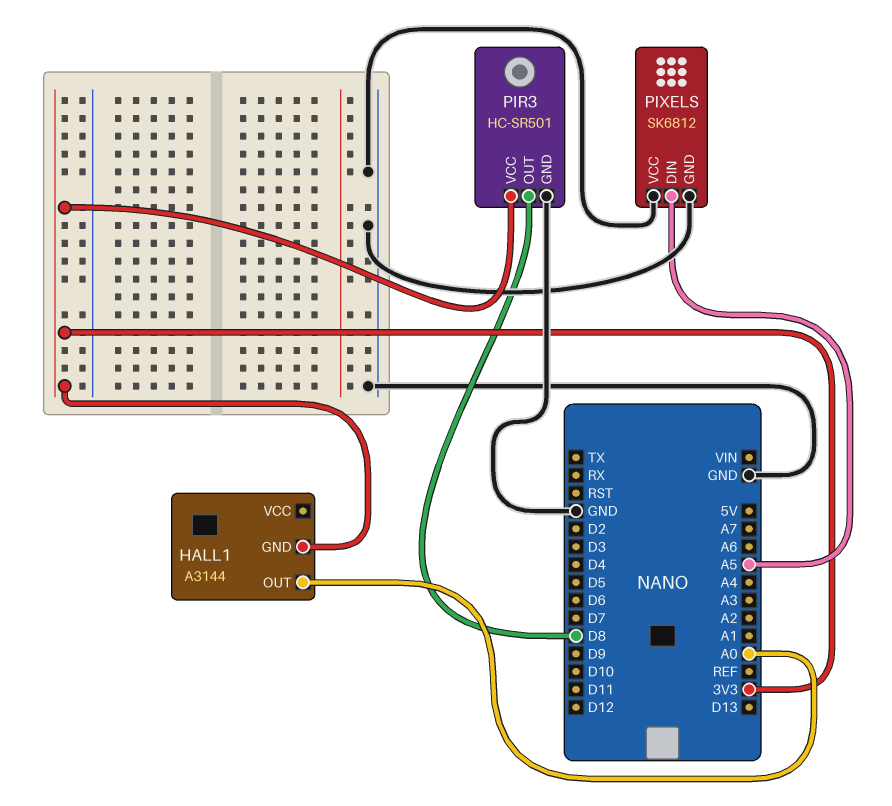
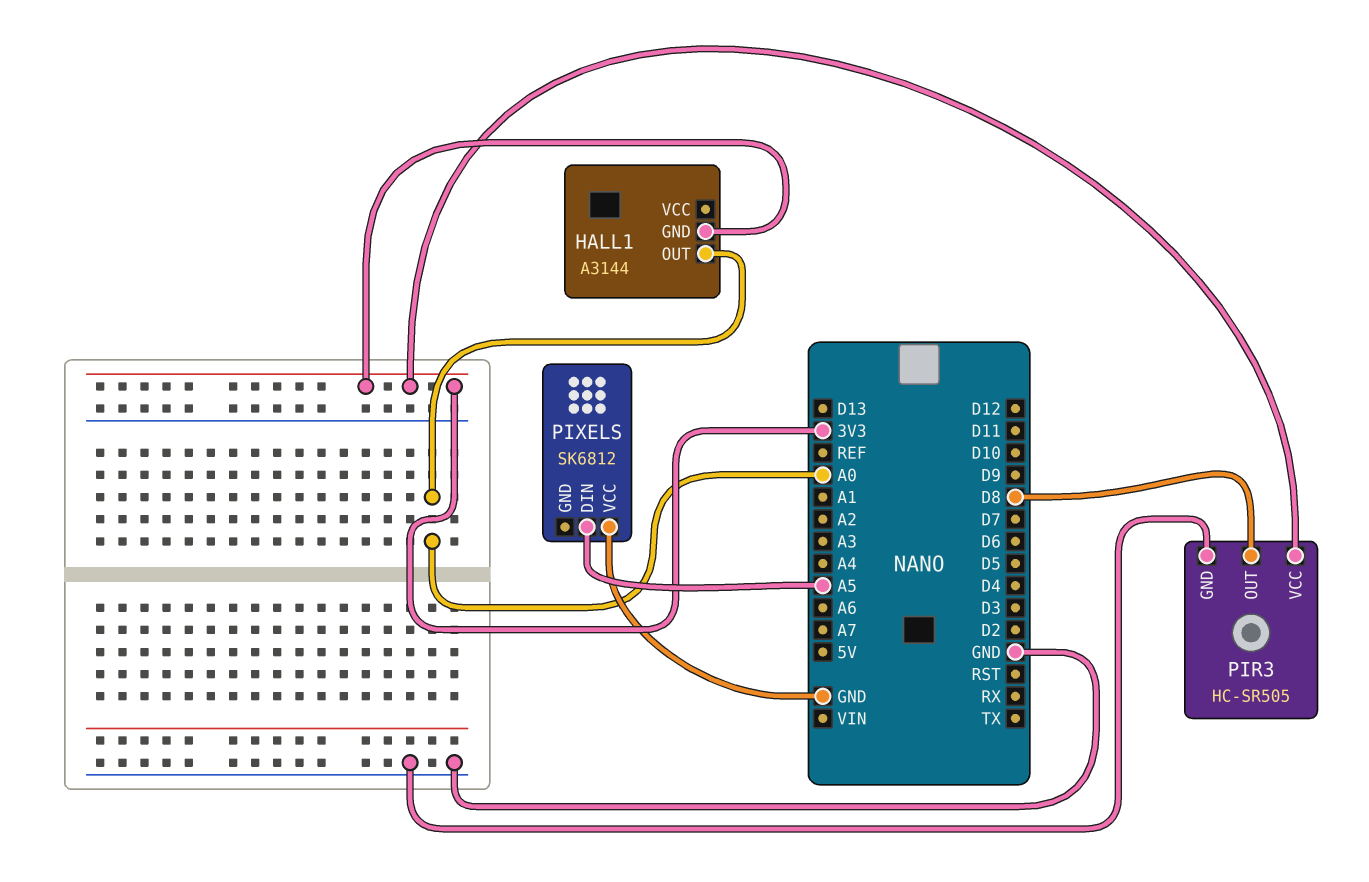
PIR3: HC-SR501 -> HC-SR505
PIXELS pin GND: GND -> none

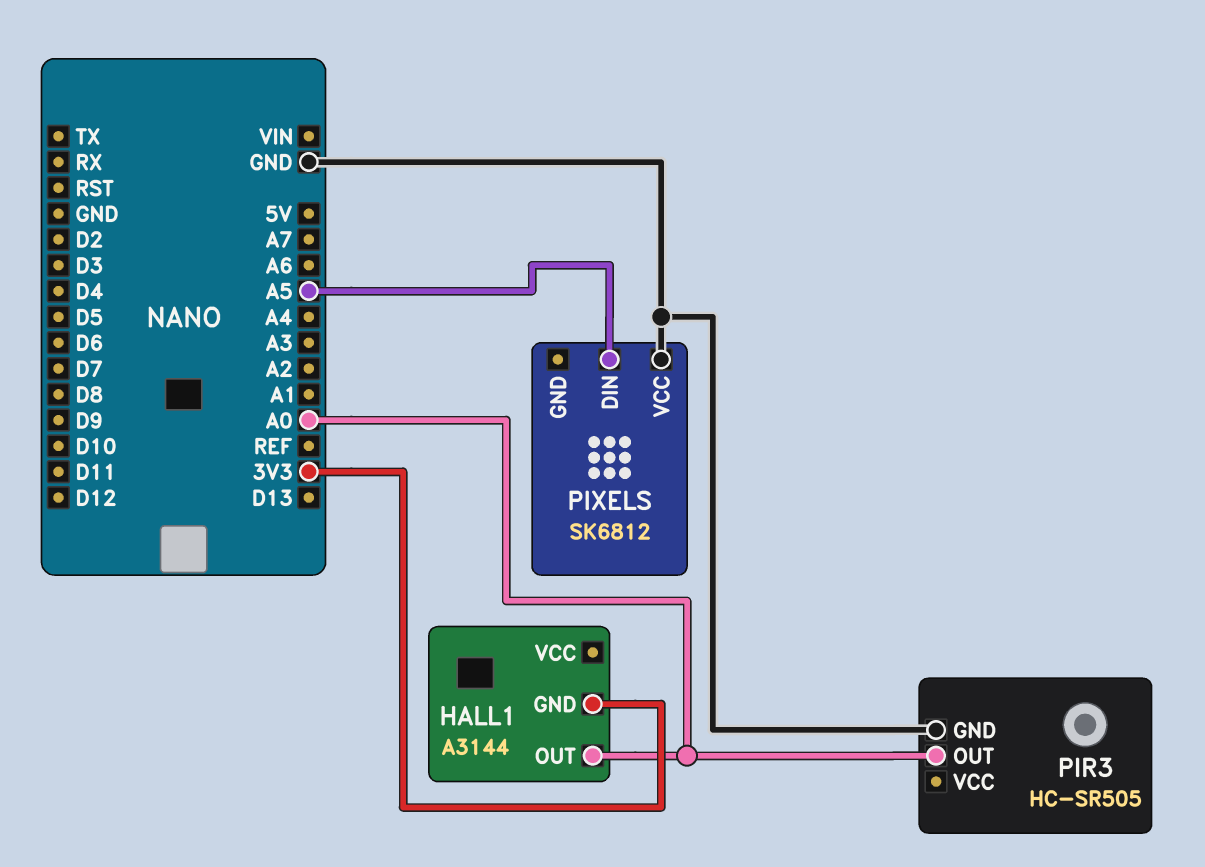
PIR3 pin OUT: D8 -> A0
PIR3 pin VCC: 3V3 -> none

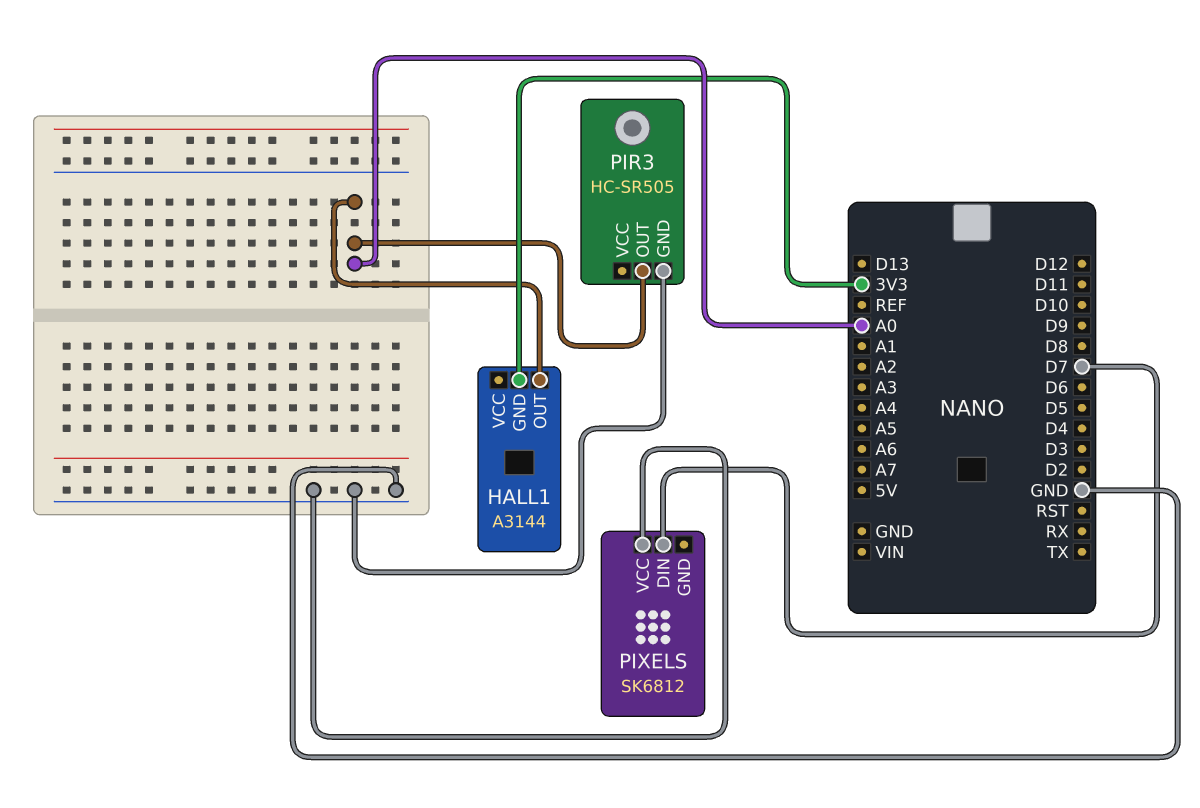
PIXELS pin DIN: A5 -> D7

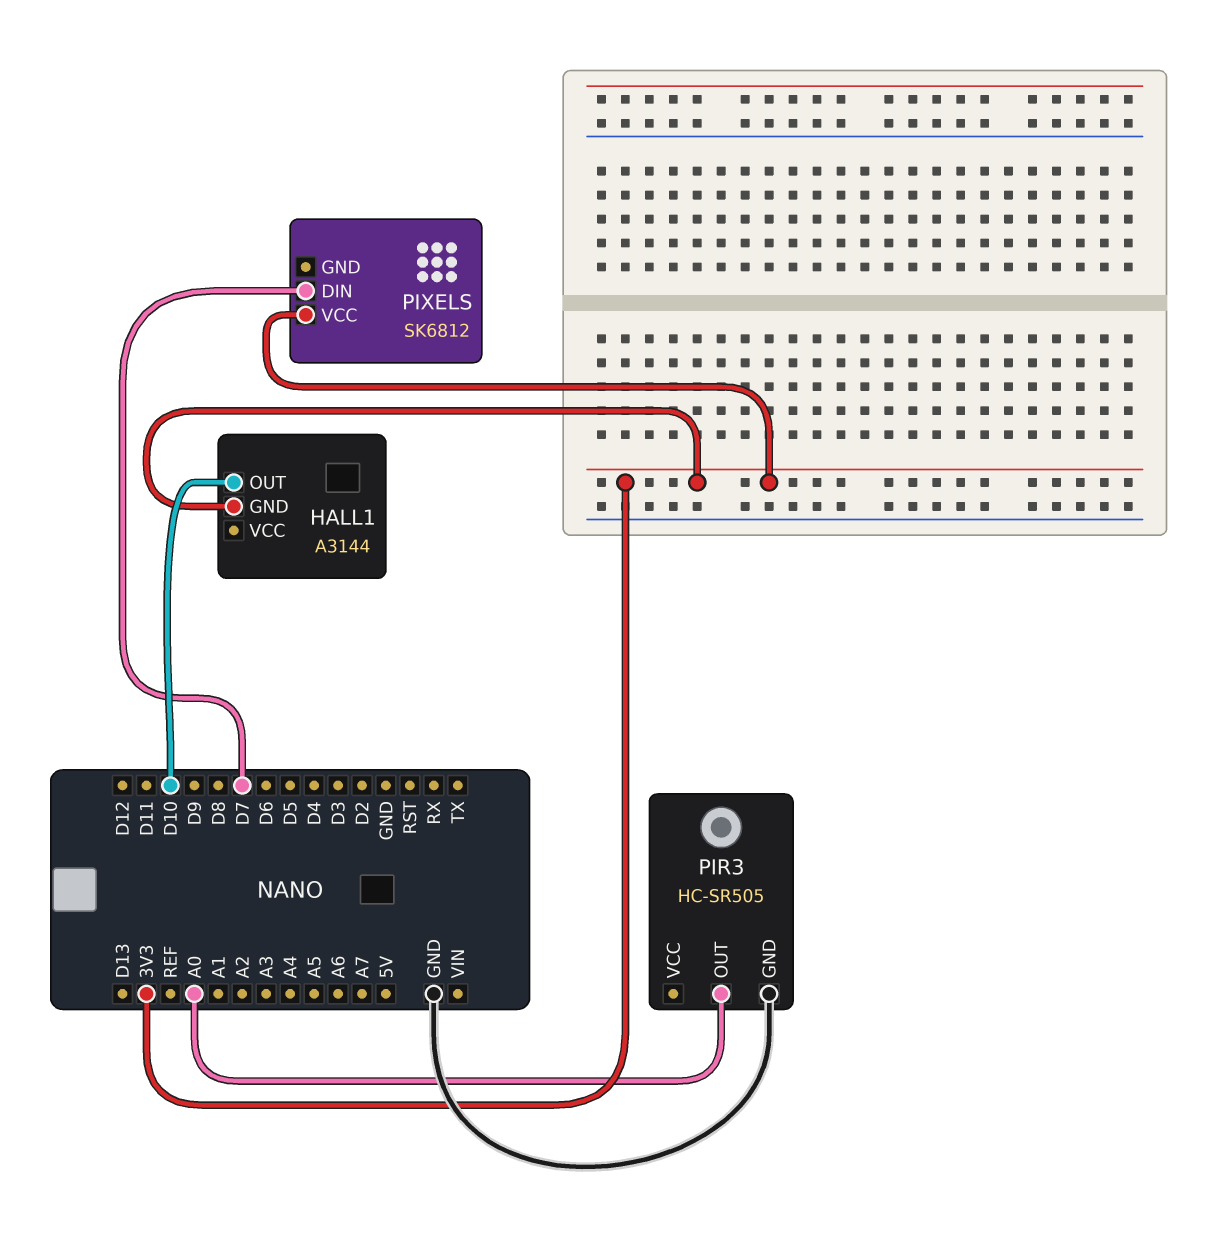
HALL1 pin OUT: A0 -> D10
PIXELS pin VCC: GND -> 3V3

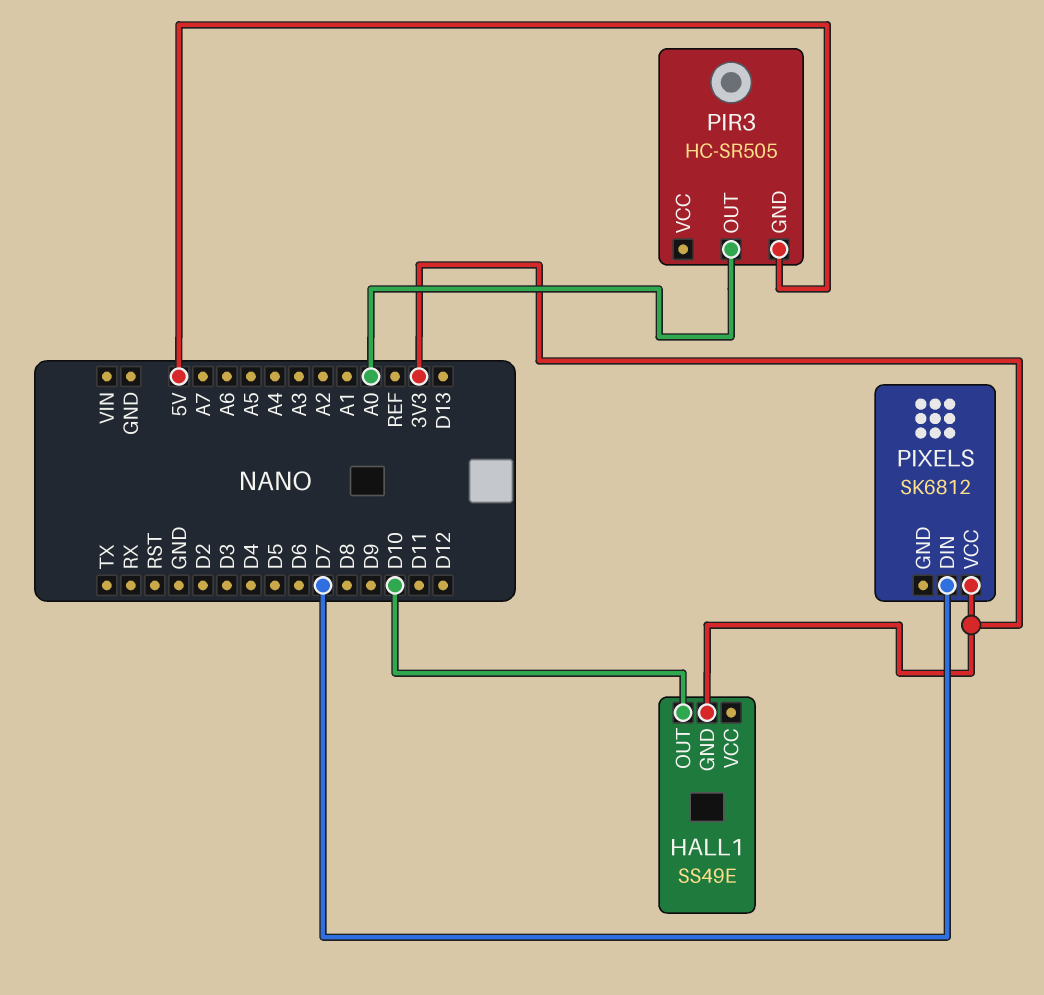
HALL1: A3144 -> SS49E
PIR3 pin GND: GND -> 5V

